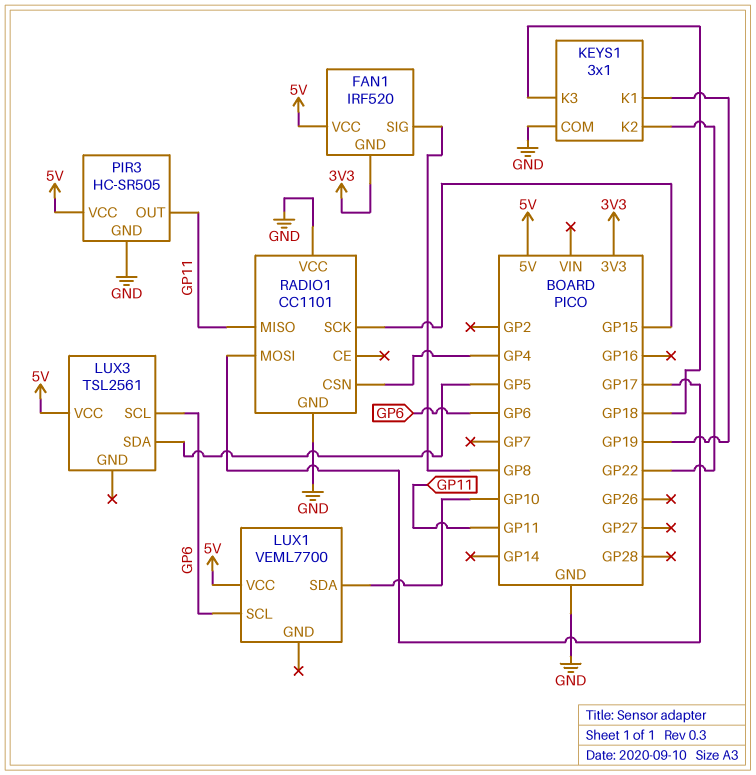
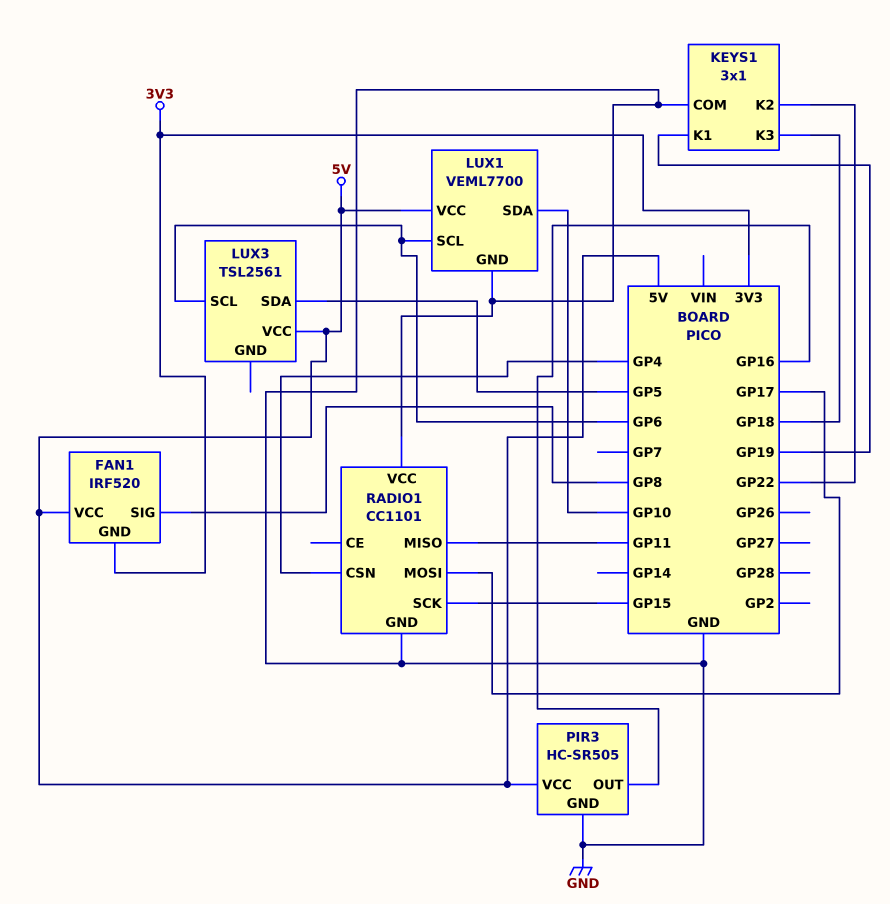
LUX1 pin GND: none -> GND
PIR3 pin OUT: GP11 -> GP16

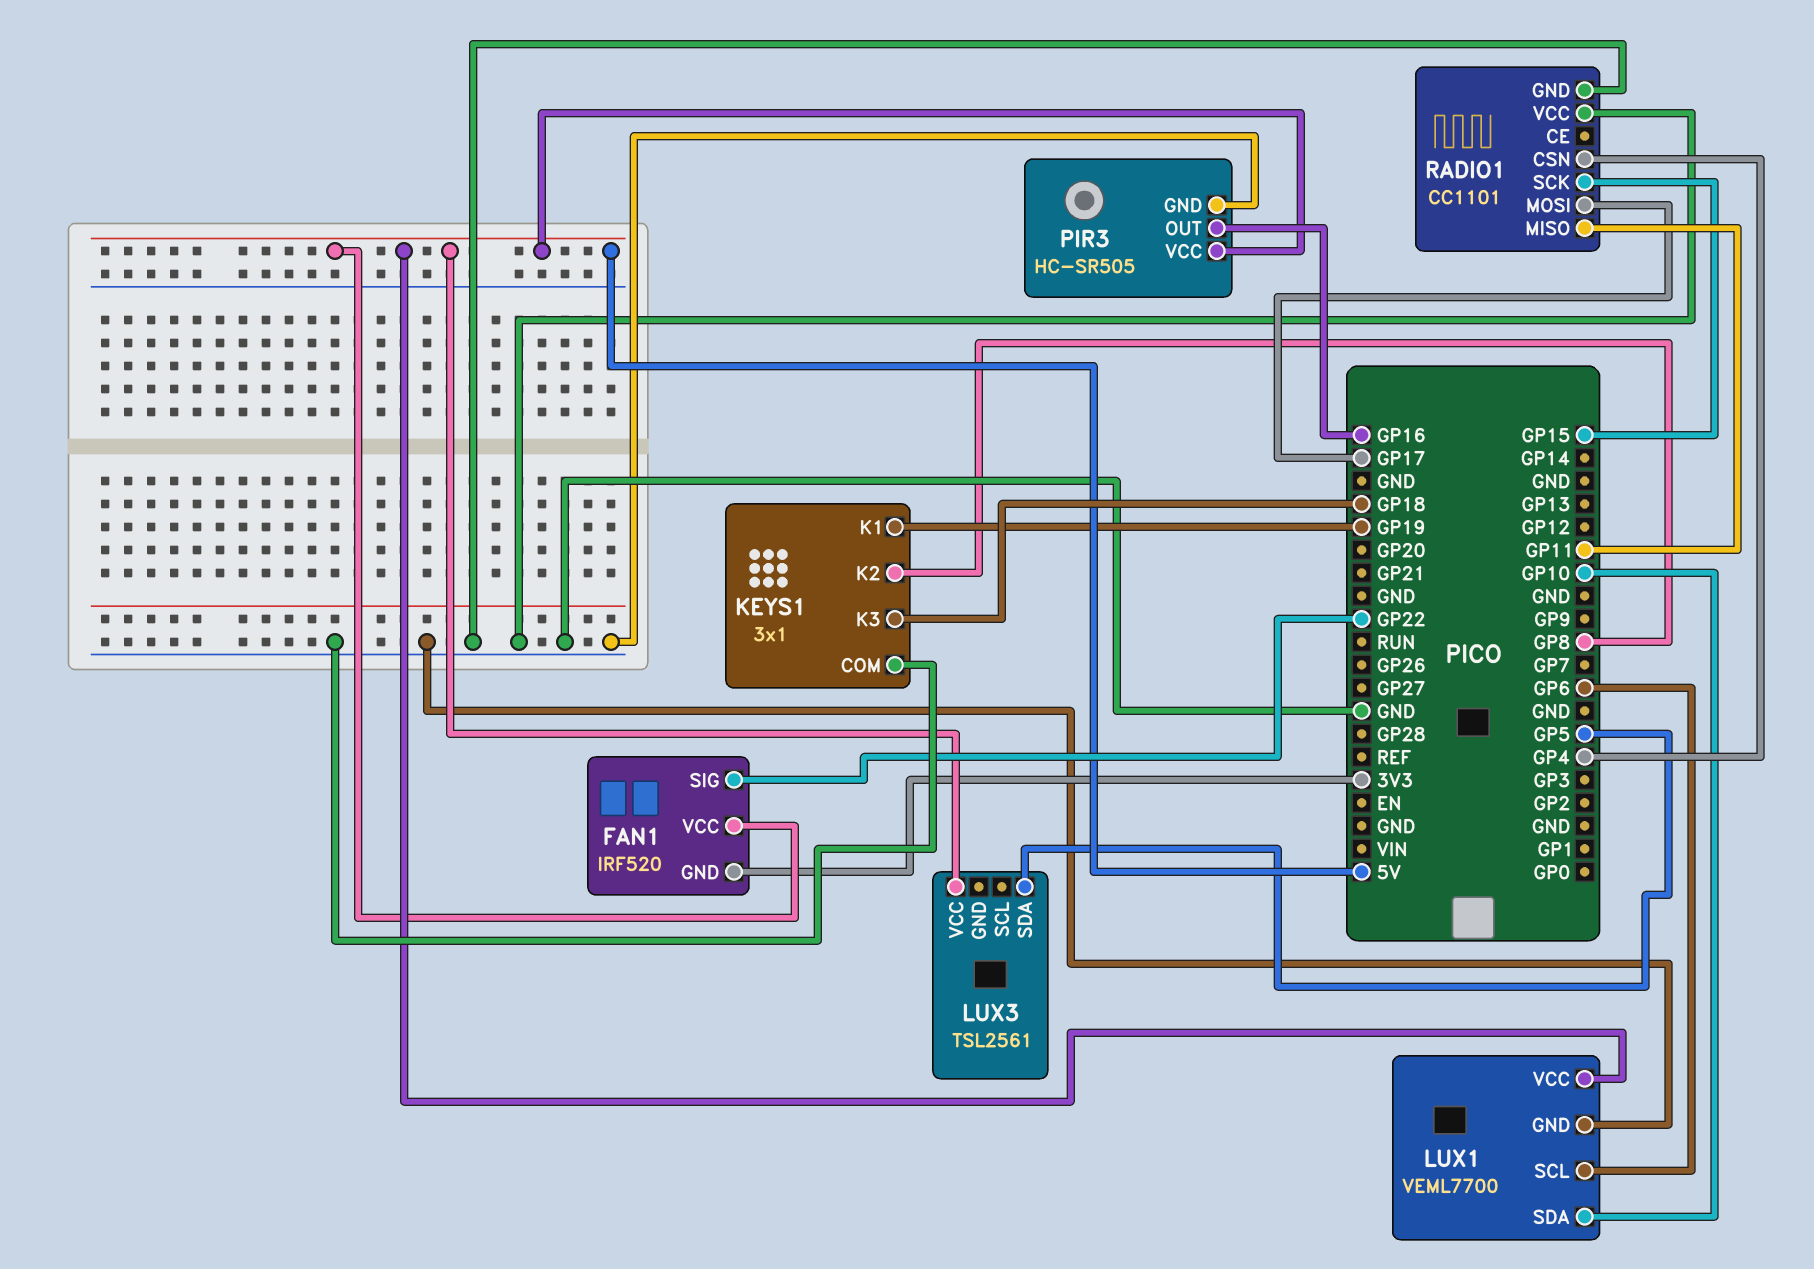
FAN1 pin SIG: GP8 -> GP22
KEYS1 pin K2: GP22 -> GP8
LUX3 pin SCL: GP6 -> none

